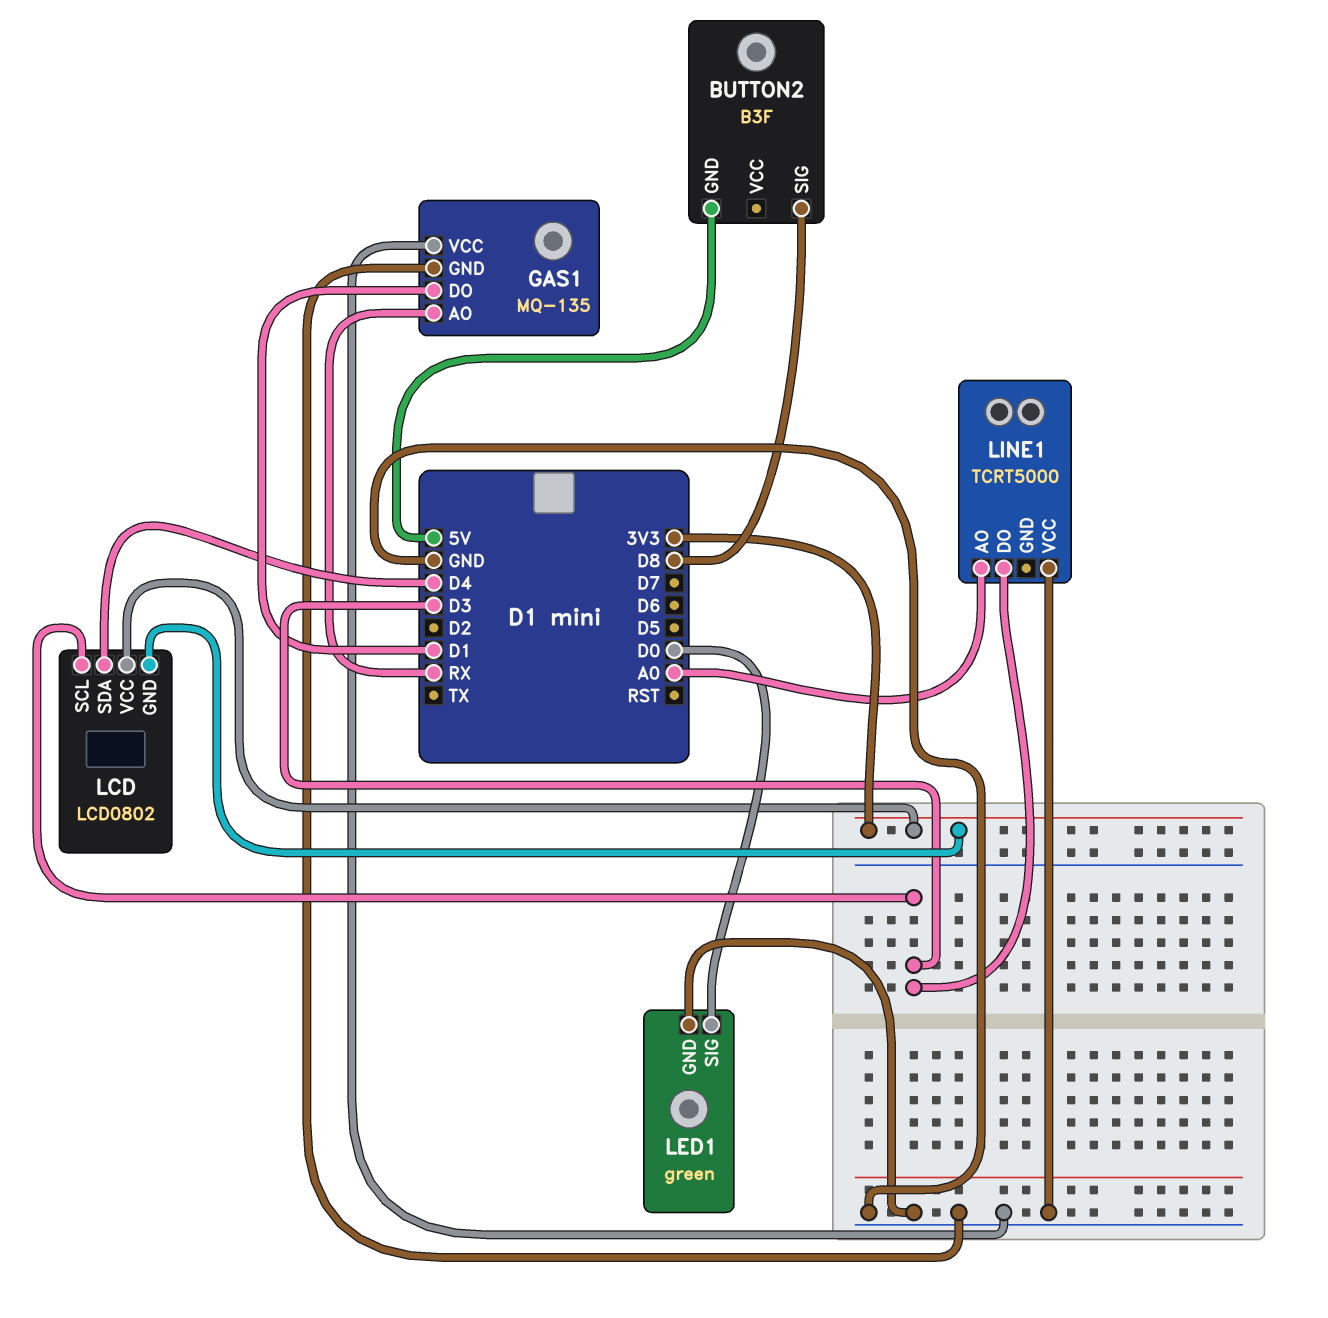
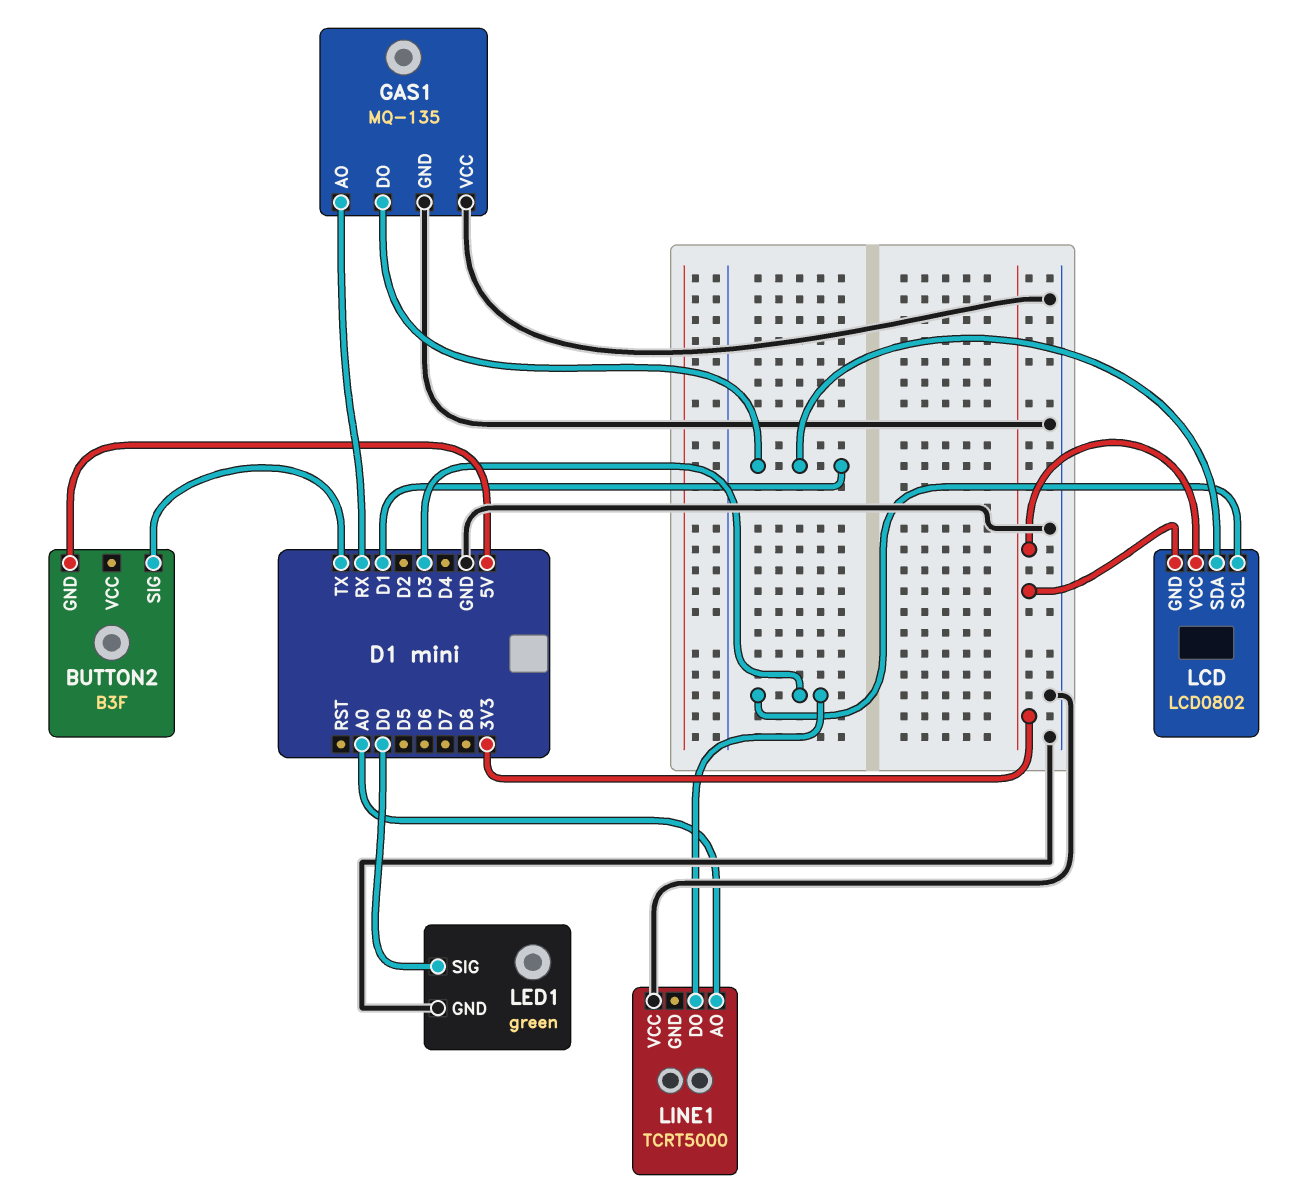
BUTTON2 pin SIG: D8 -> TX
LCD pin SDA: D4 -> D1

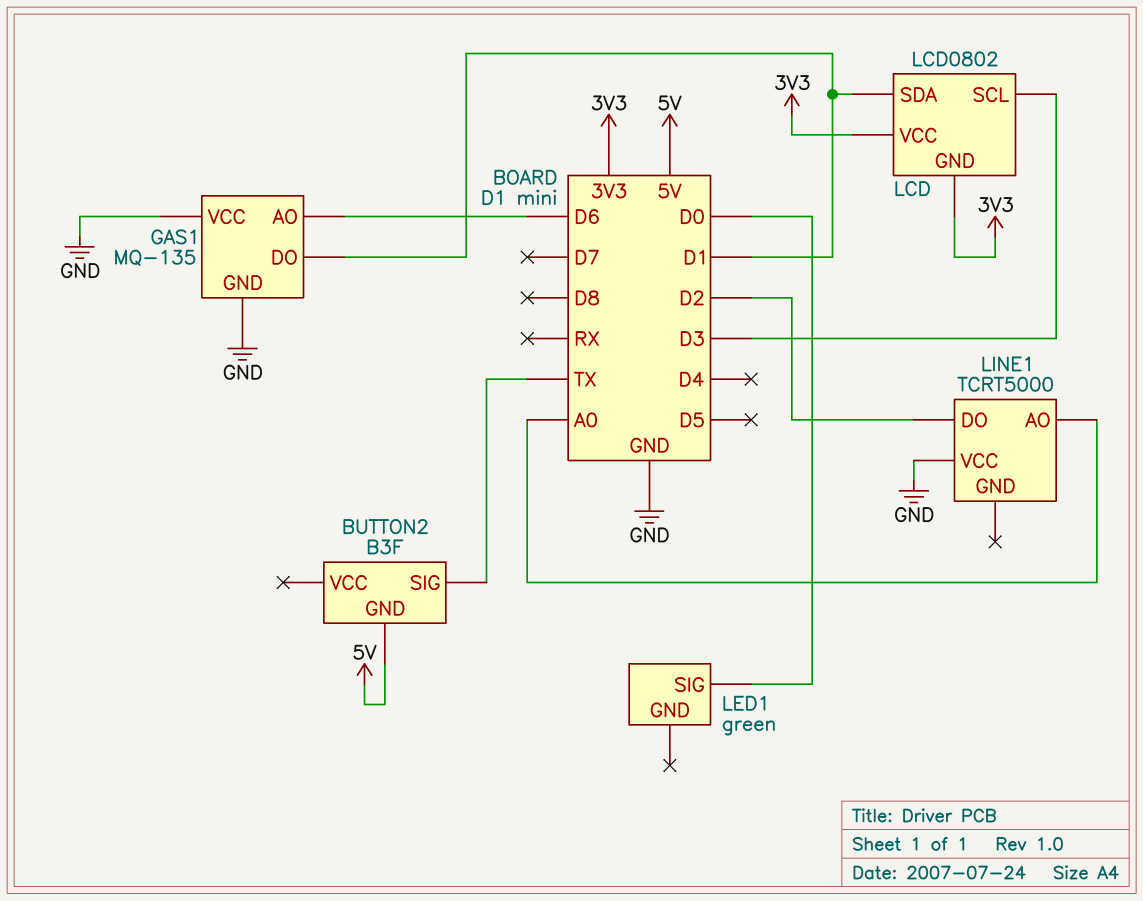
GAS1 pin AO: RX -> D6
LED1 pin GND: GND -> none
LINE1 pin DO: D3 -> D2

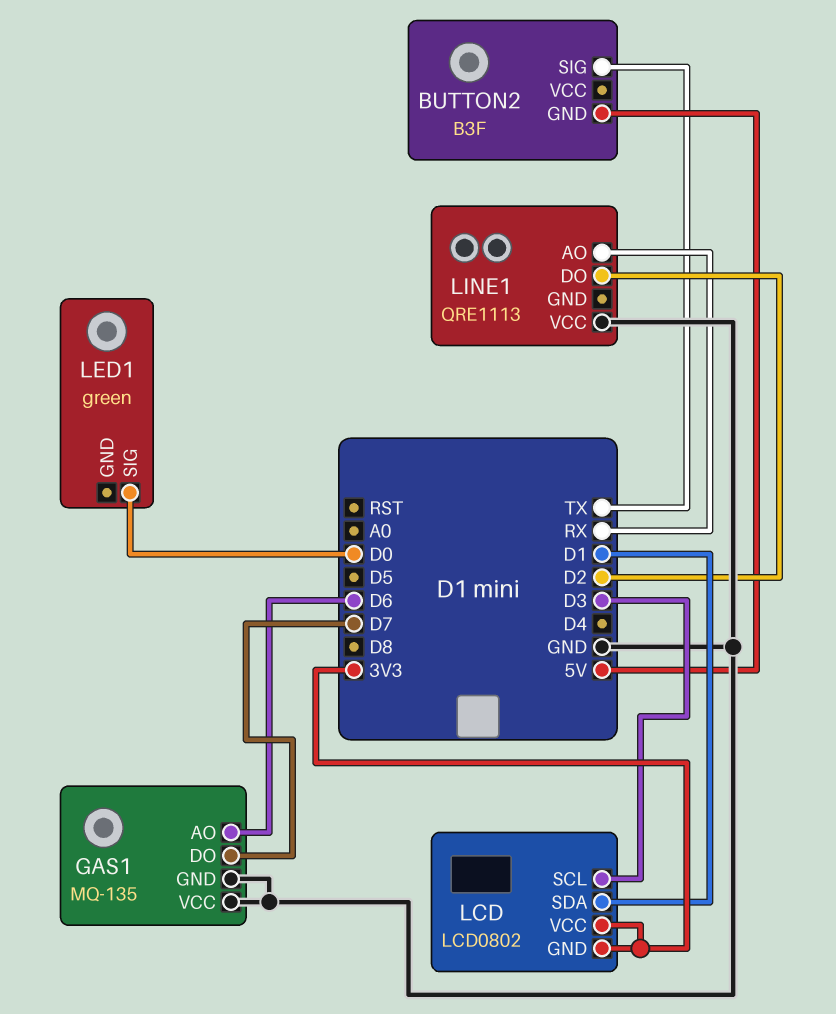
GAS1 pin DO: D1 -> D7
LINE1: TCRT5000 -> QRE1113
LINE1 pin AO: A0 -> RX

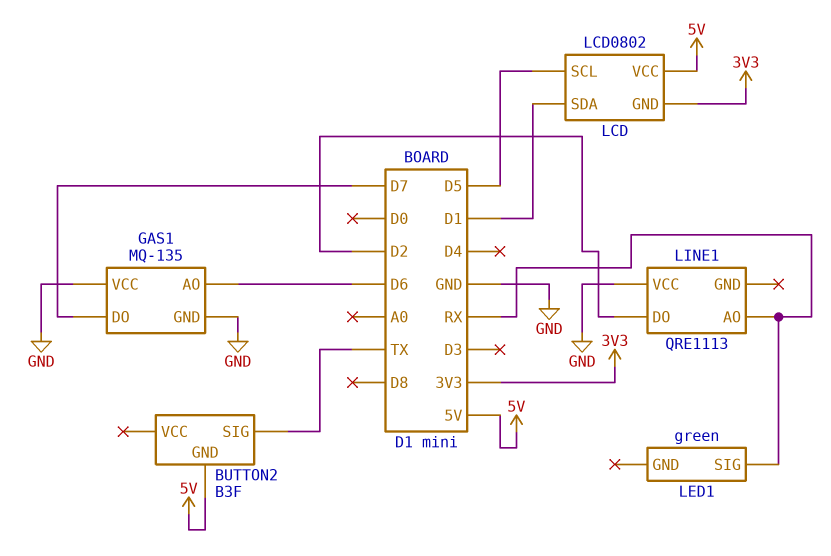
LCD pin SCL: D3 -> D5
LCD pin VCC: 3V3 -> 5V
LED1 pin SIG: D0 -> RX

